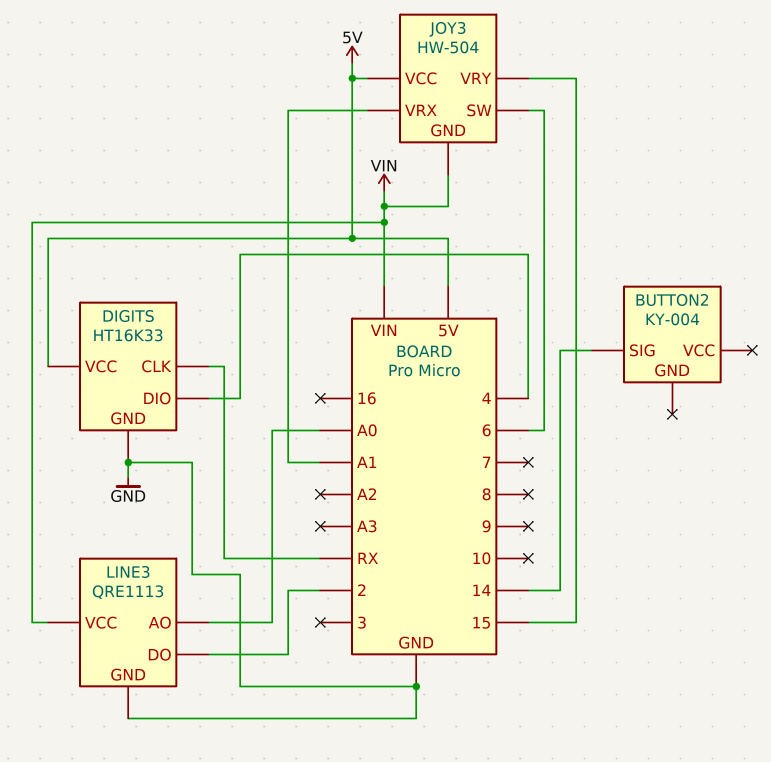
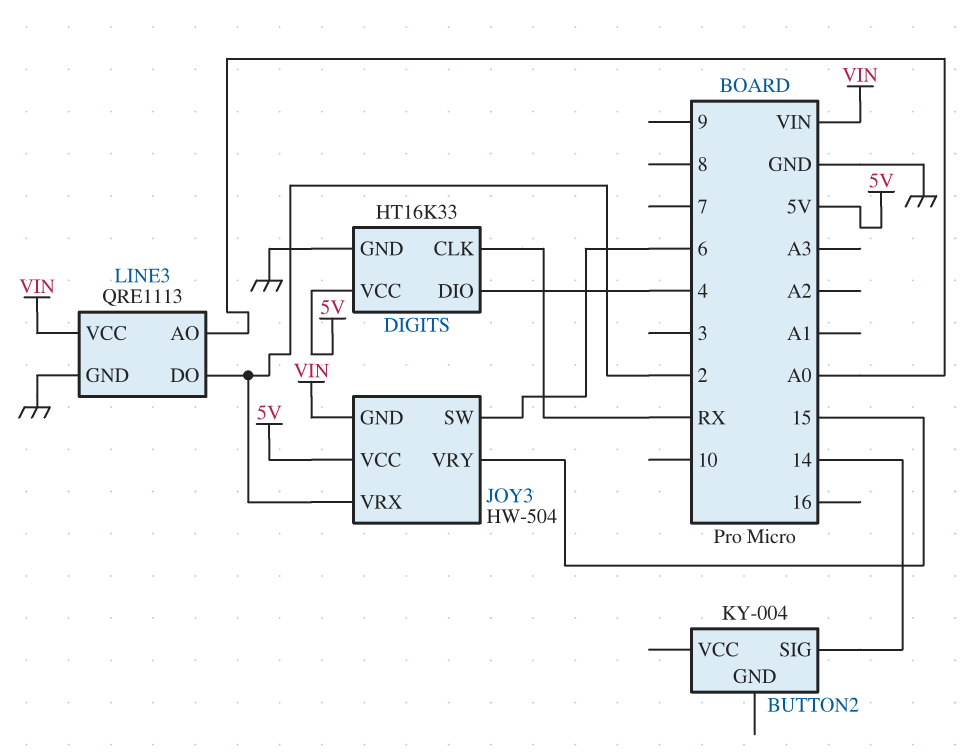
JOY3 pin VRX: A1 -> 2

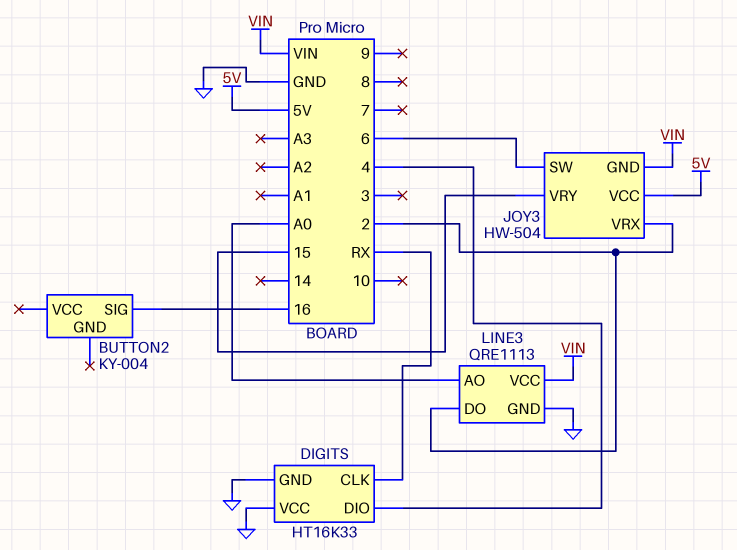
BUTTON2 pin SIG: 14 -> 16
DIGITS pin VCC: 5V -> GND

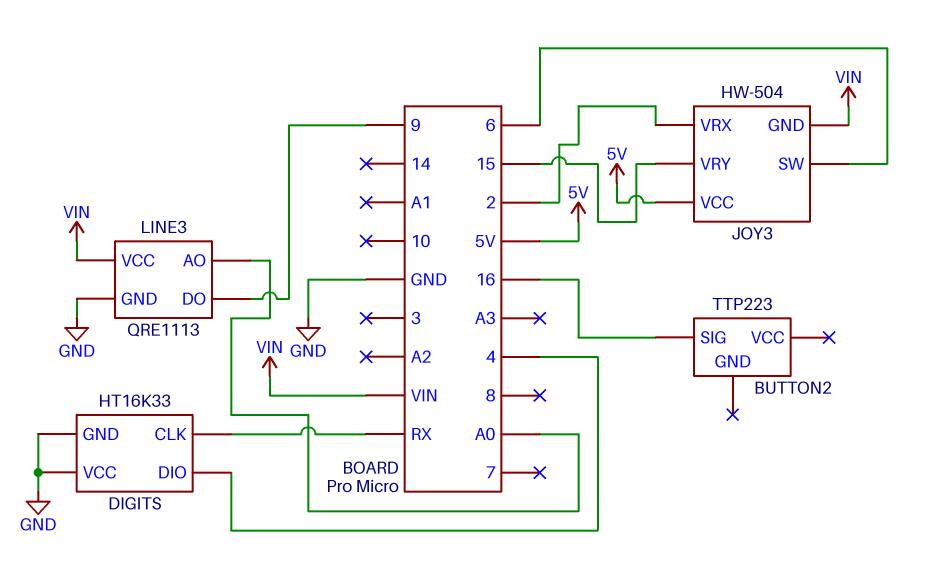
BUTTON2: KY-004 -> TTP223
LINE3 pin DO: 2 -> 9

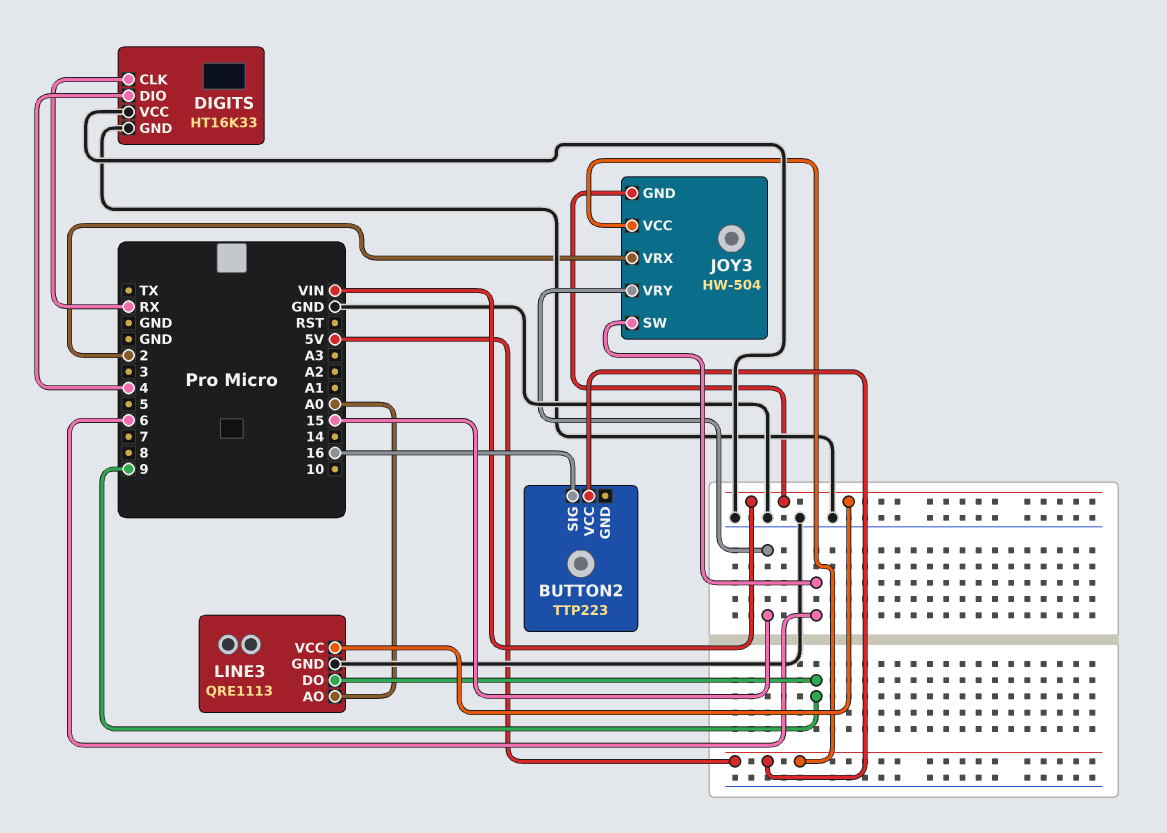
BUTTON2 pin VCC: none -> 5V

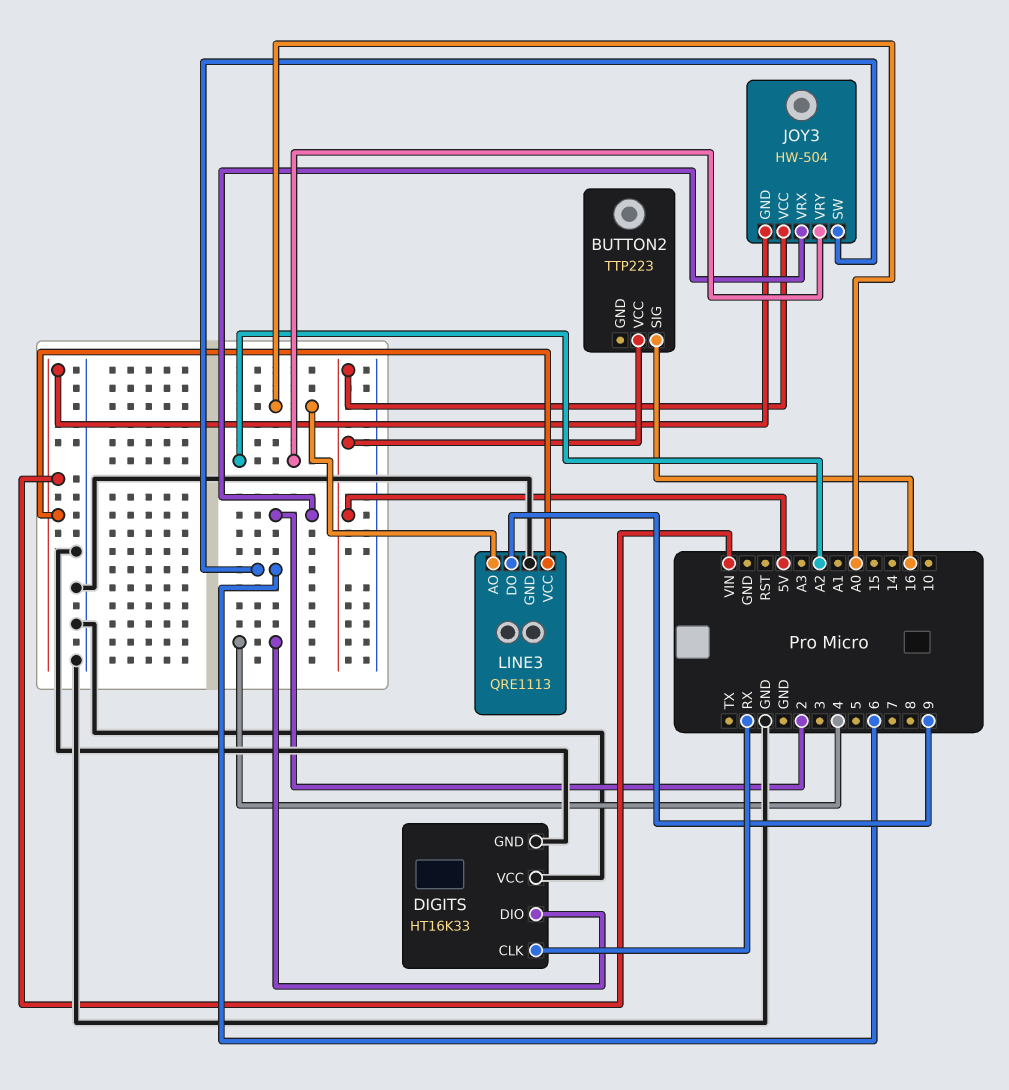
JOY3 pin VRY: 15 -> A2

